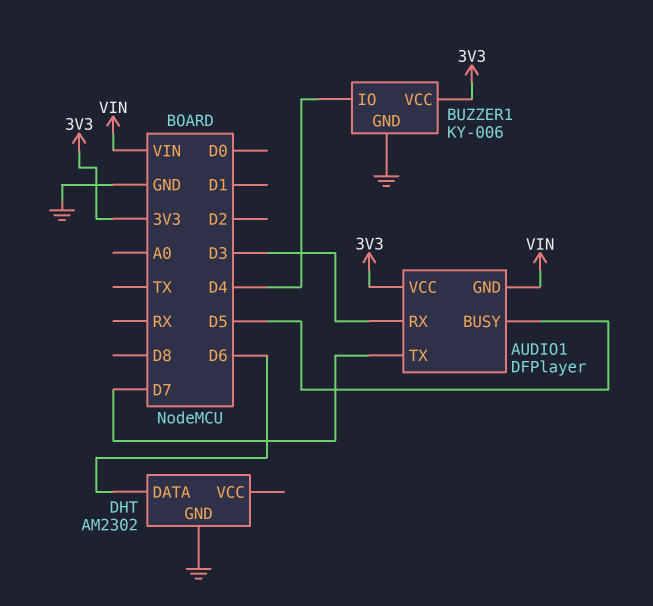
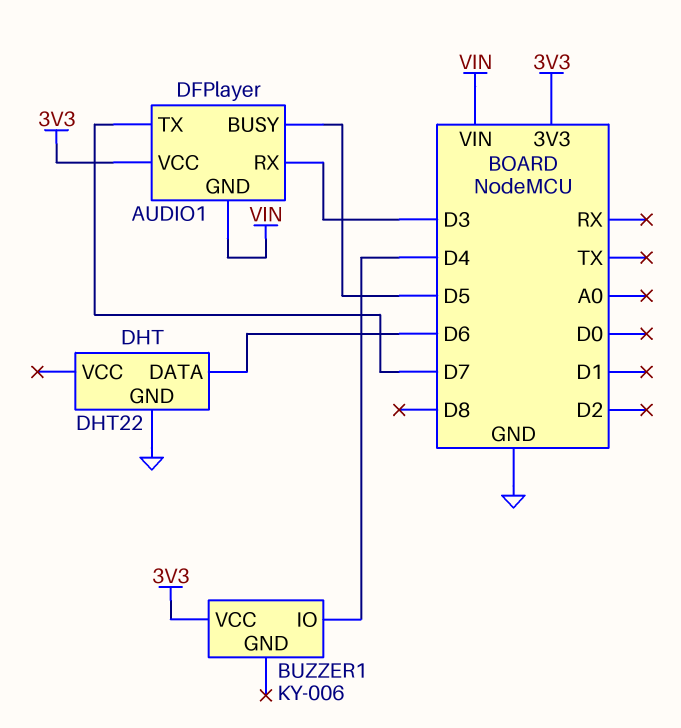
BUZZER1 pin GND: GND -> none
DHT: AM2302 -> DHT22

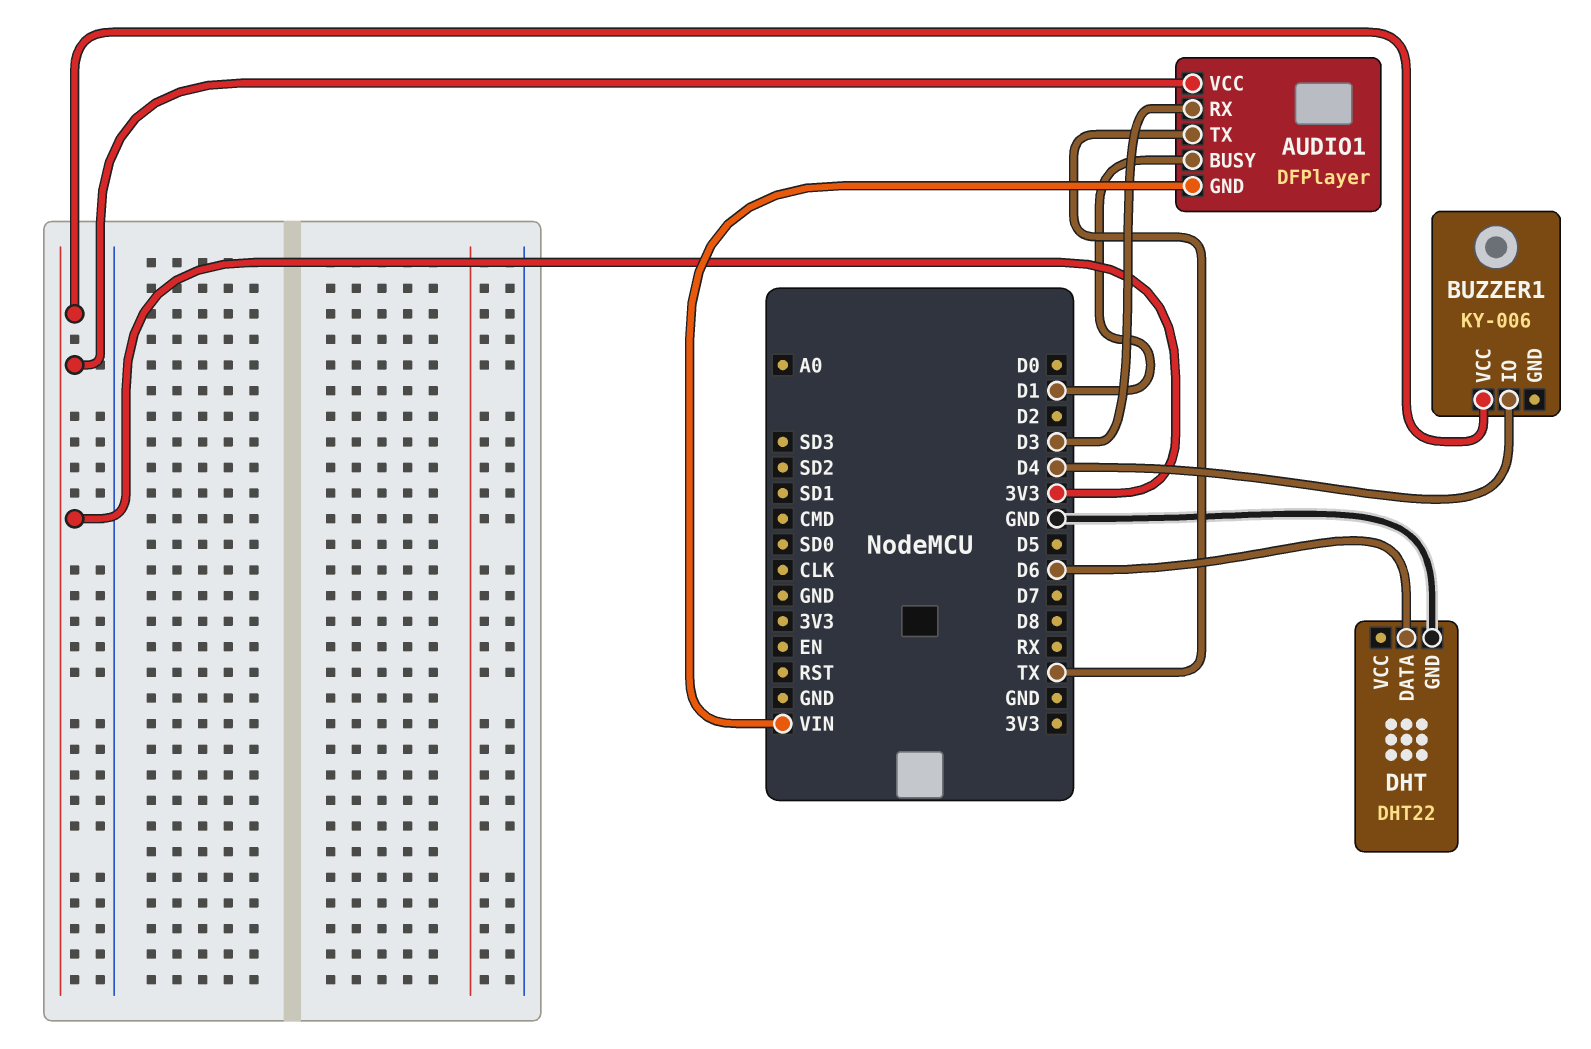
AUDIO1 pin BUSY: D5 -> D1
AUDIO1 pin TX: D7 -> TX

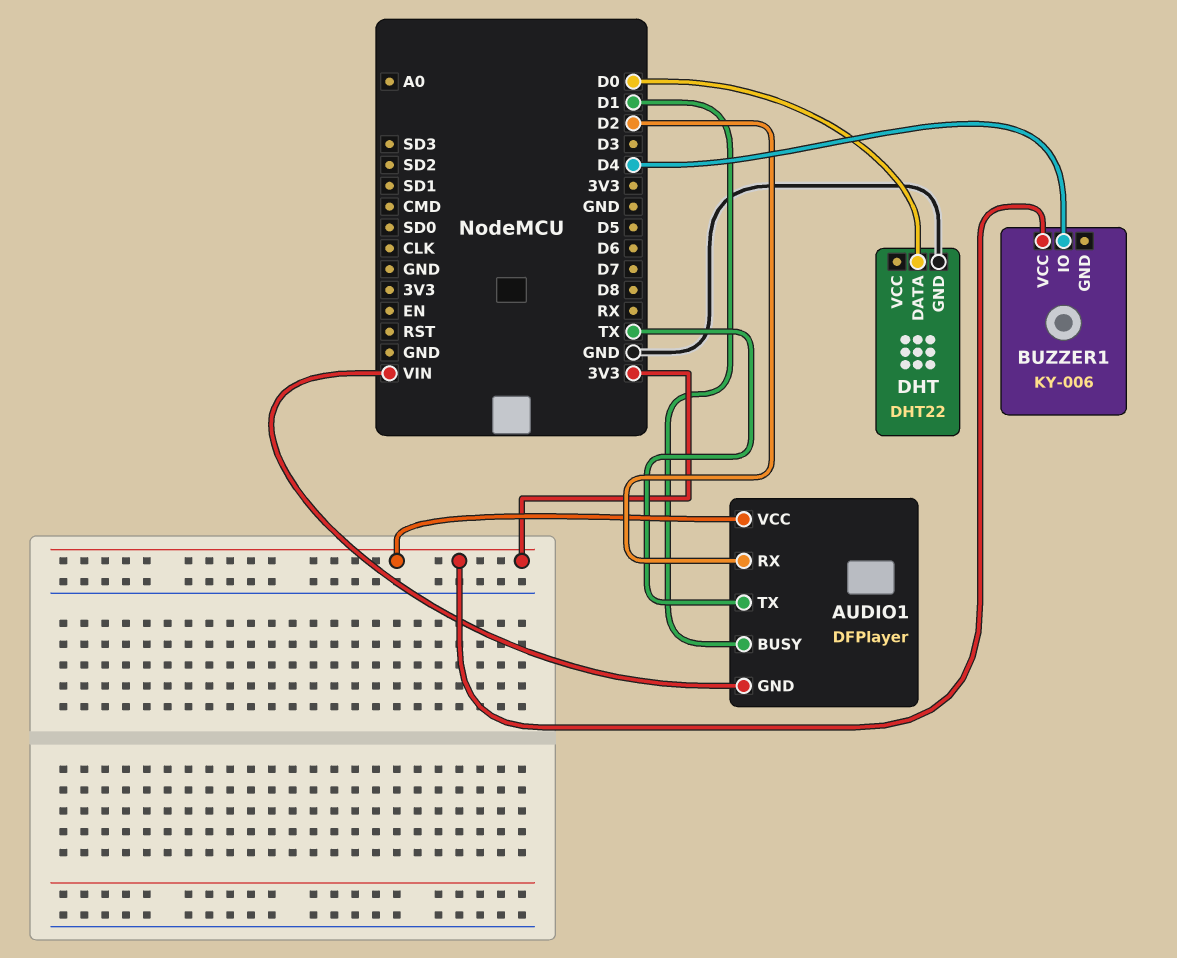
AUDIO1 pin RX: D3 -> D2
DHT pin DATA: D6 -> D0

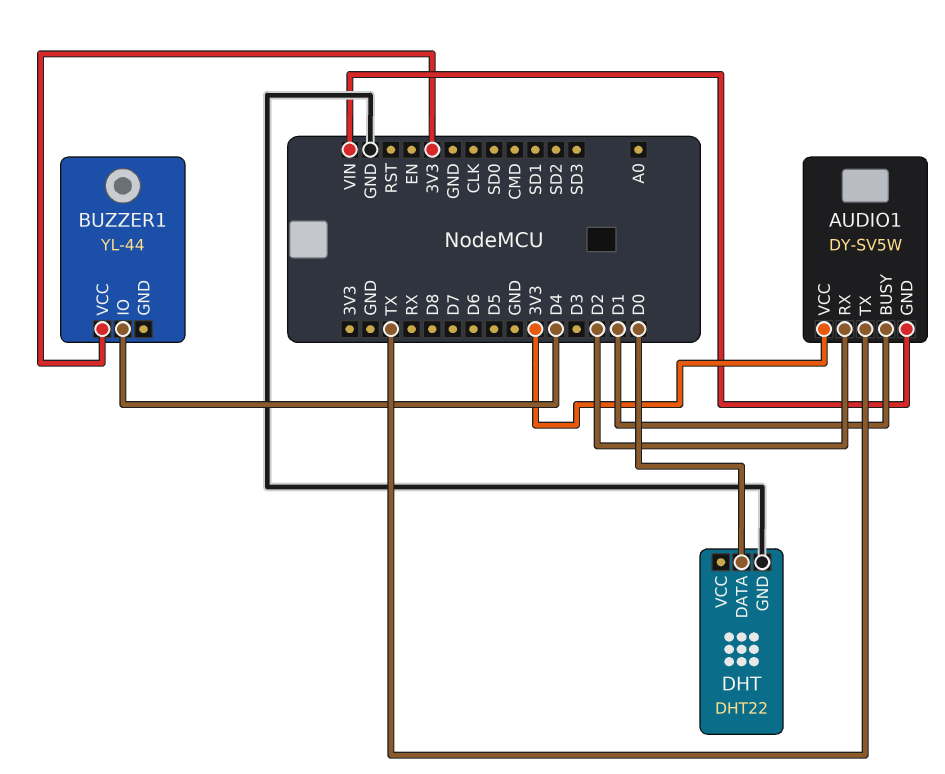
AUDIO1: DFPlayer -> DY-SV5W
BUZZER1: KY-006 -> YL-44

